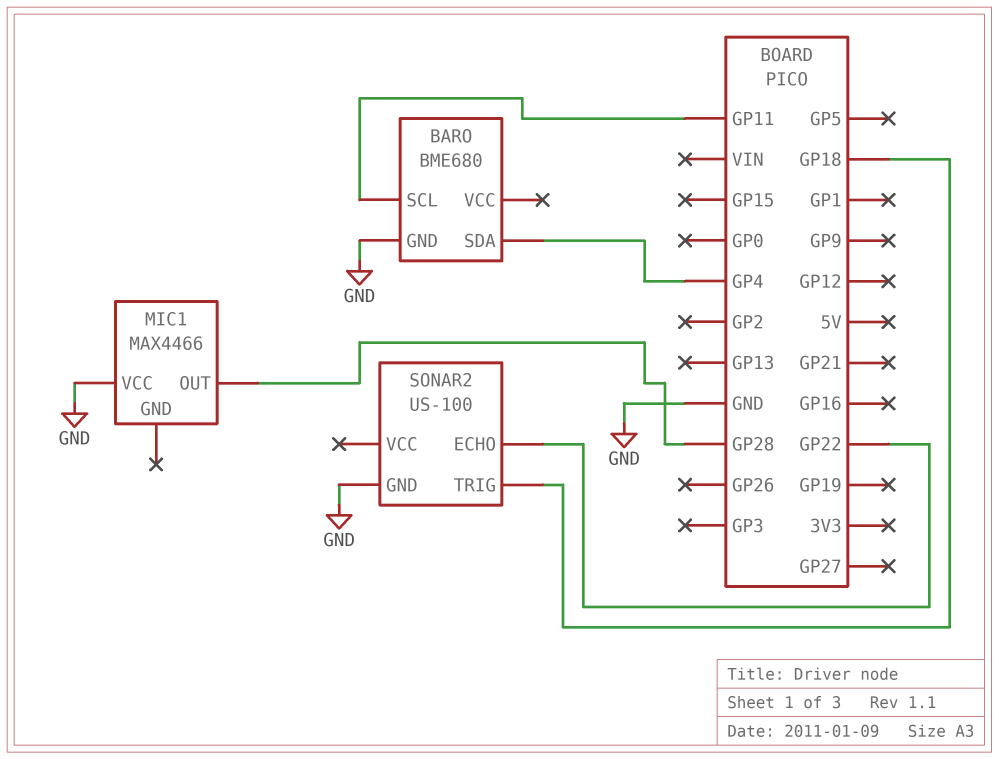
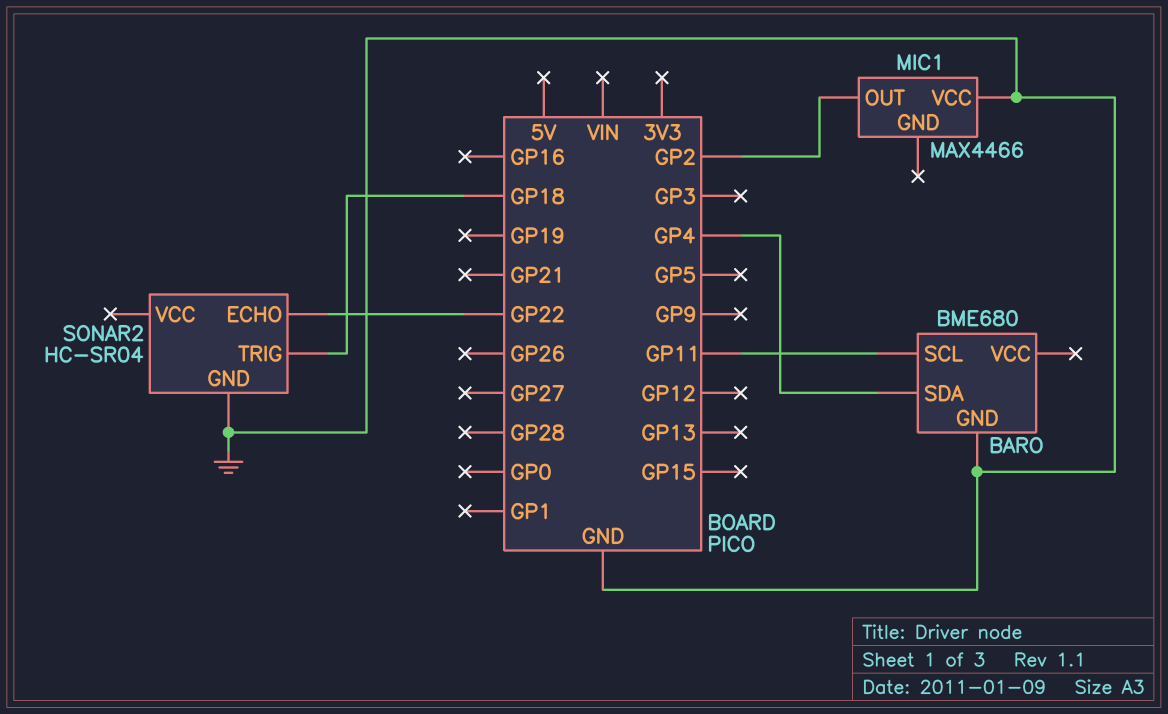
MIC1 pin OUT: GP28 -> GP2
SONAR2: US-100 -> HC-SR04

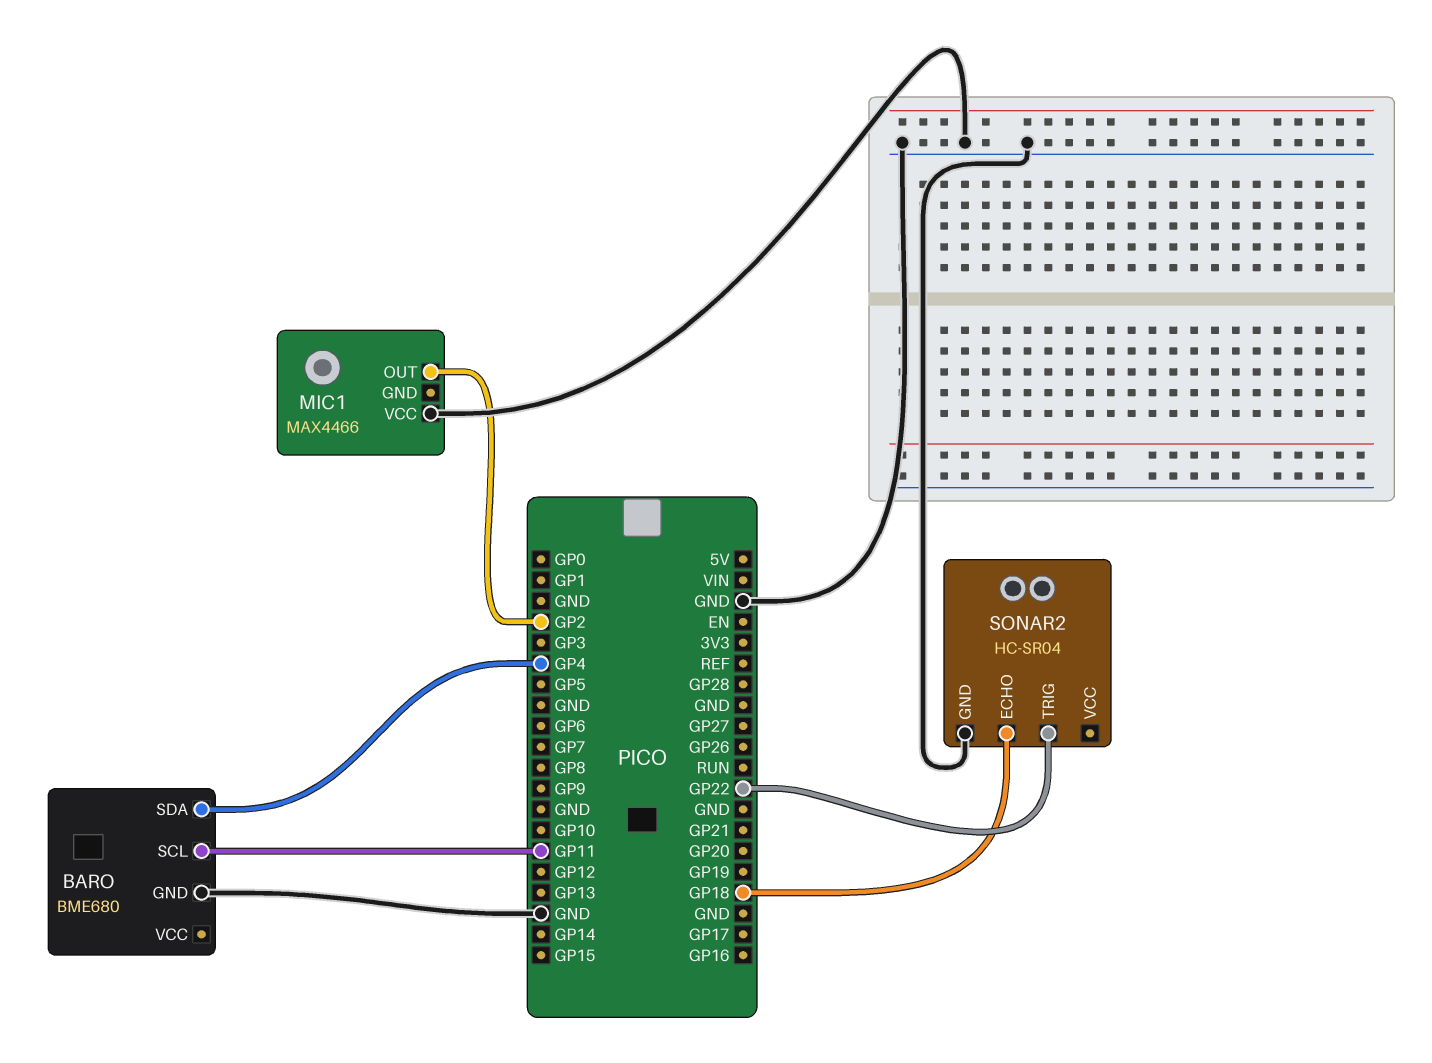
SONAR2 pin ECHO: GP22 -> GP18
SONAR2 pin TRIG: GP18 -> GP22

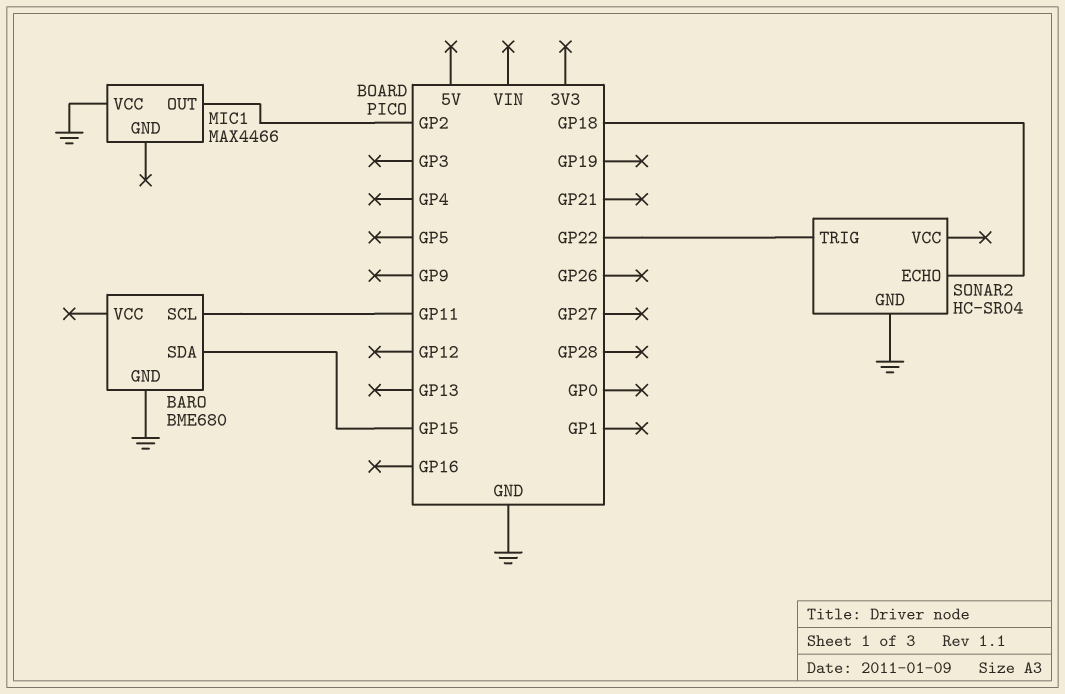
BARO pin SDA: GP4 -> GP15

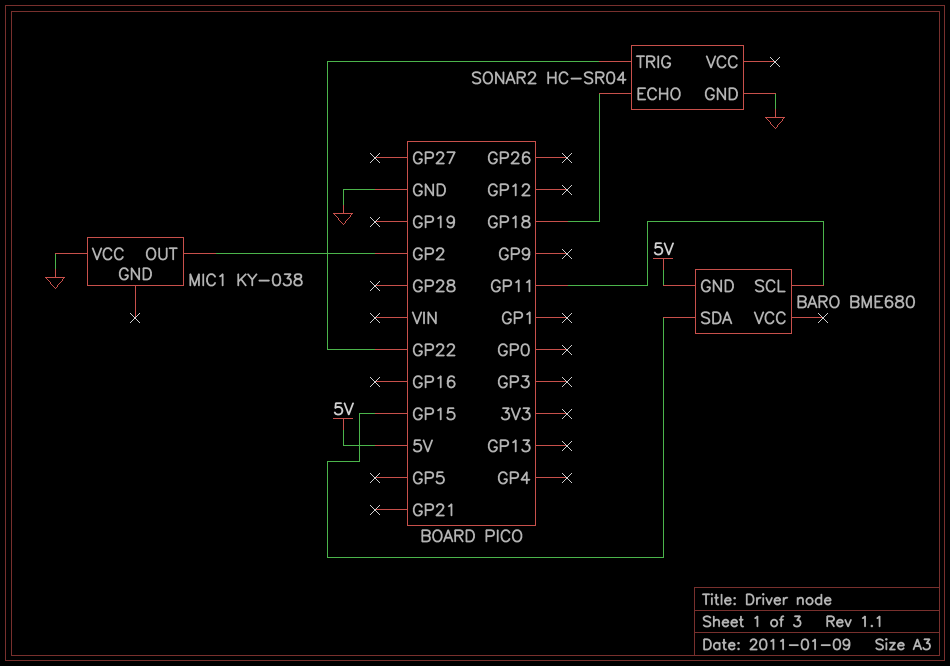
BARO pin GND: GND -> 5V
MIC1: MAX4466 -> KY-038

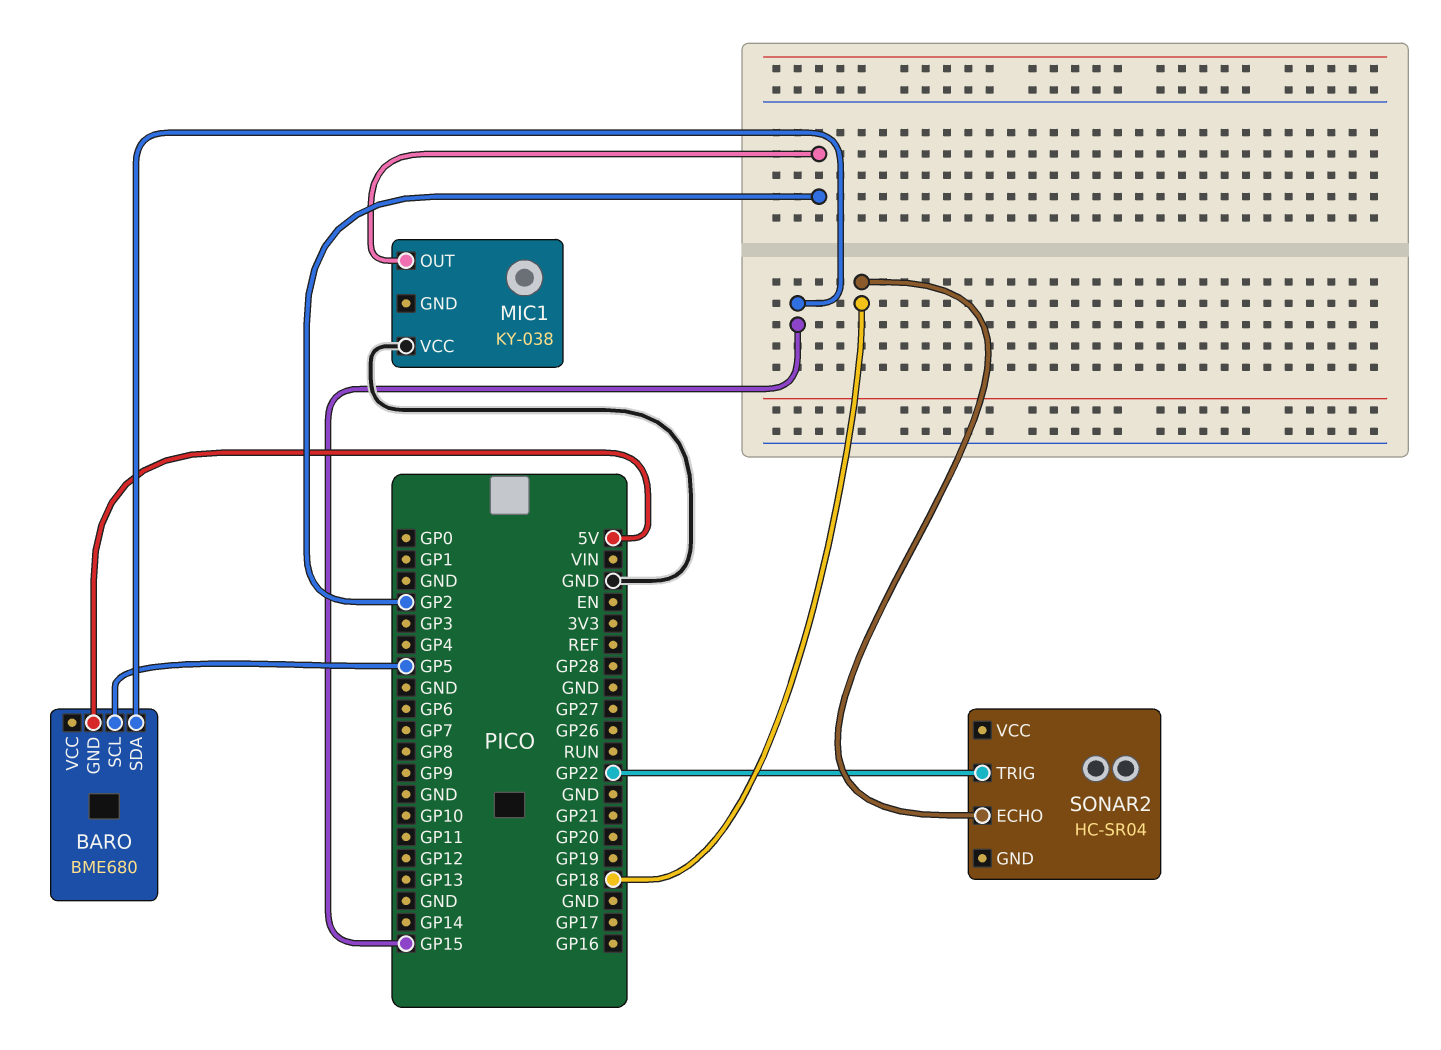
BARO pin SCL: GP11 -> GP5
SONAR2 pin GND: GND -> none

